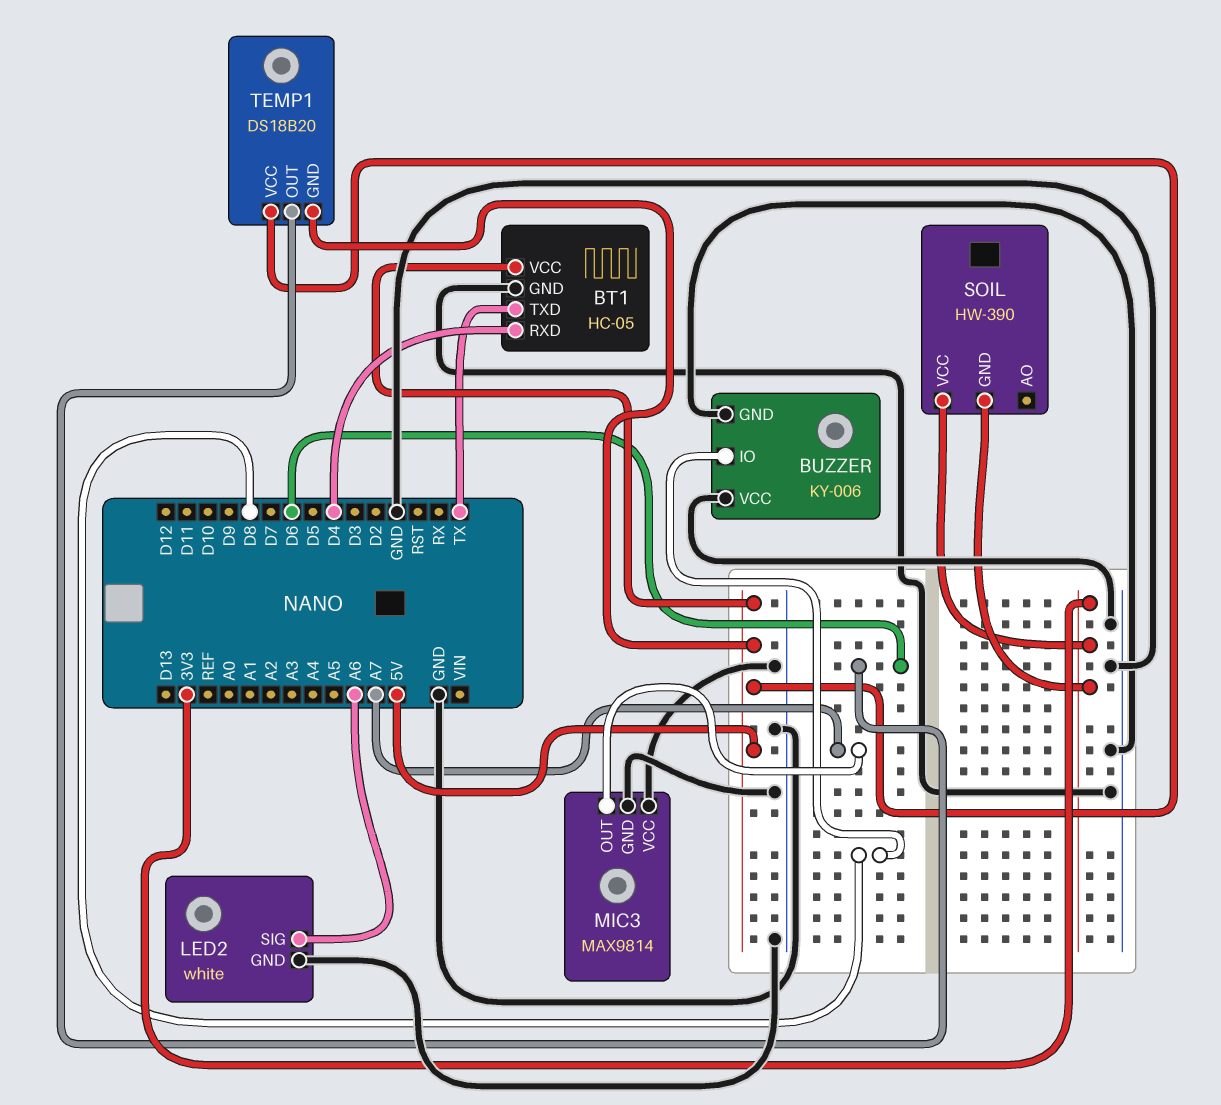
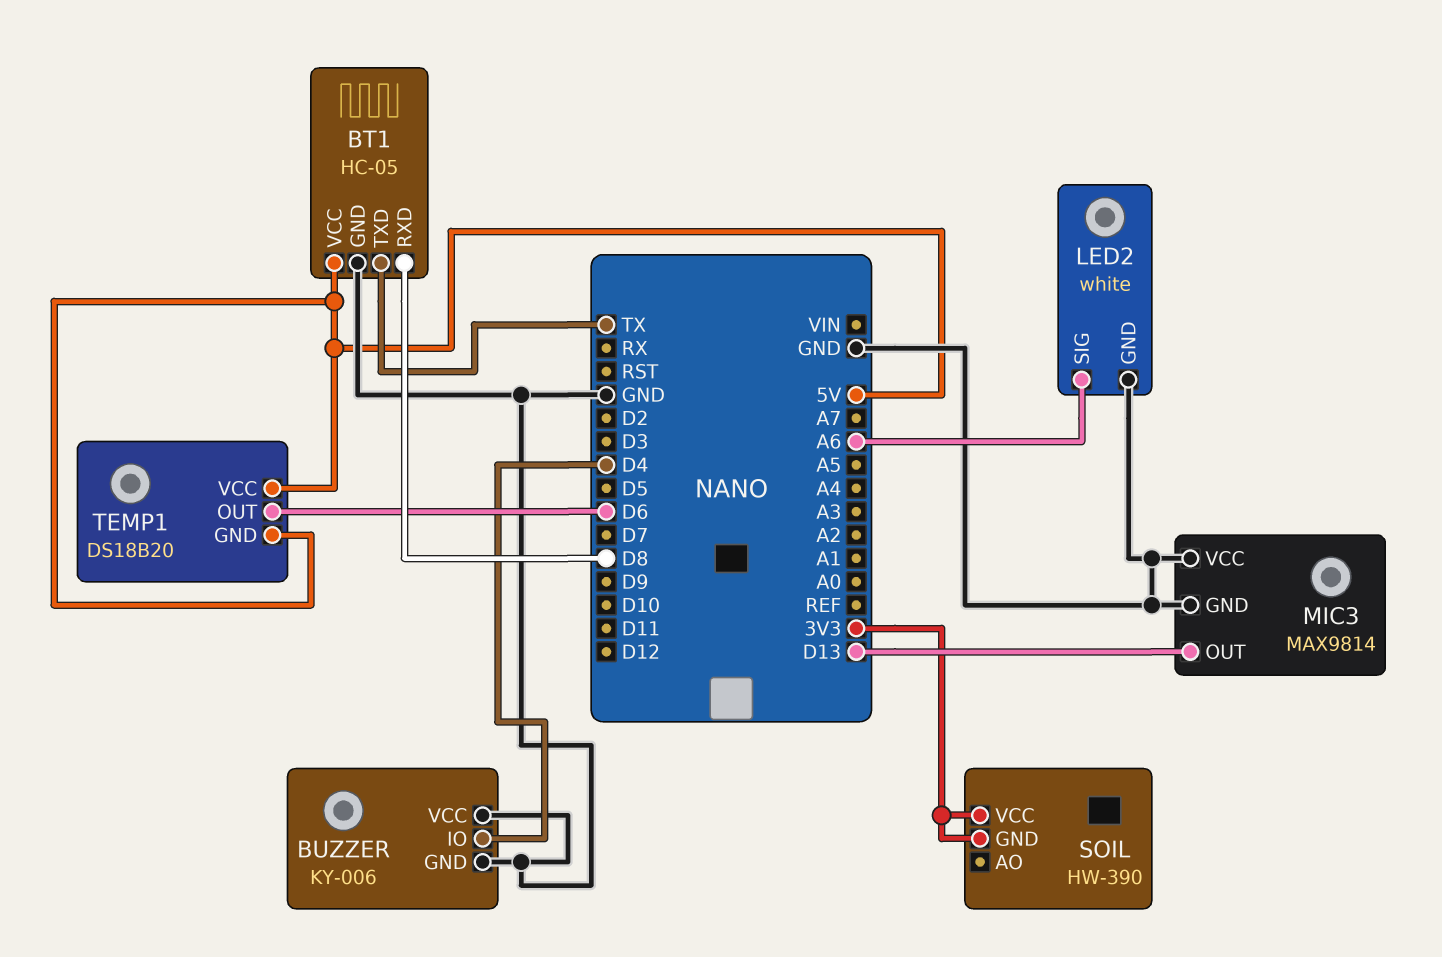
BT1 pin RXD: D4 -> D8
BUZZER pin IO: D8 -> D4
MIC3 pin OUT: A7 -> D13

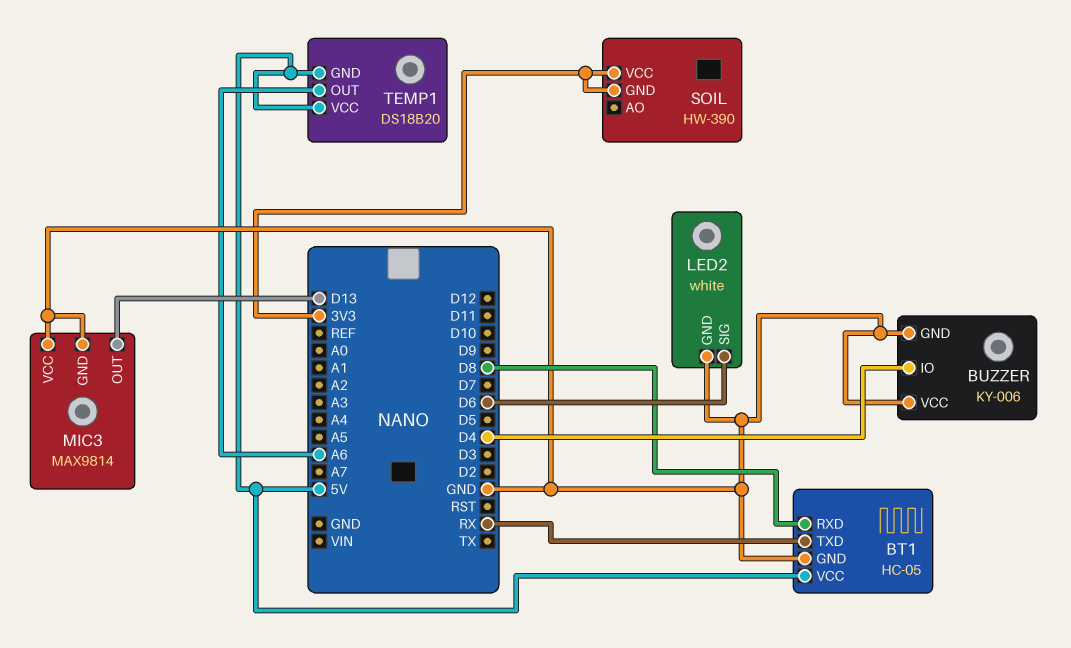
BT1 pin TXD: TX -> RX
LED2 pin SIG: A6 -> D6
TEMP1 pin OUT: D6 -> A6

